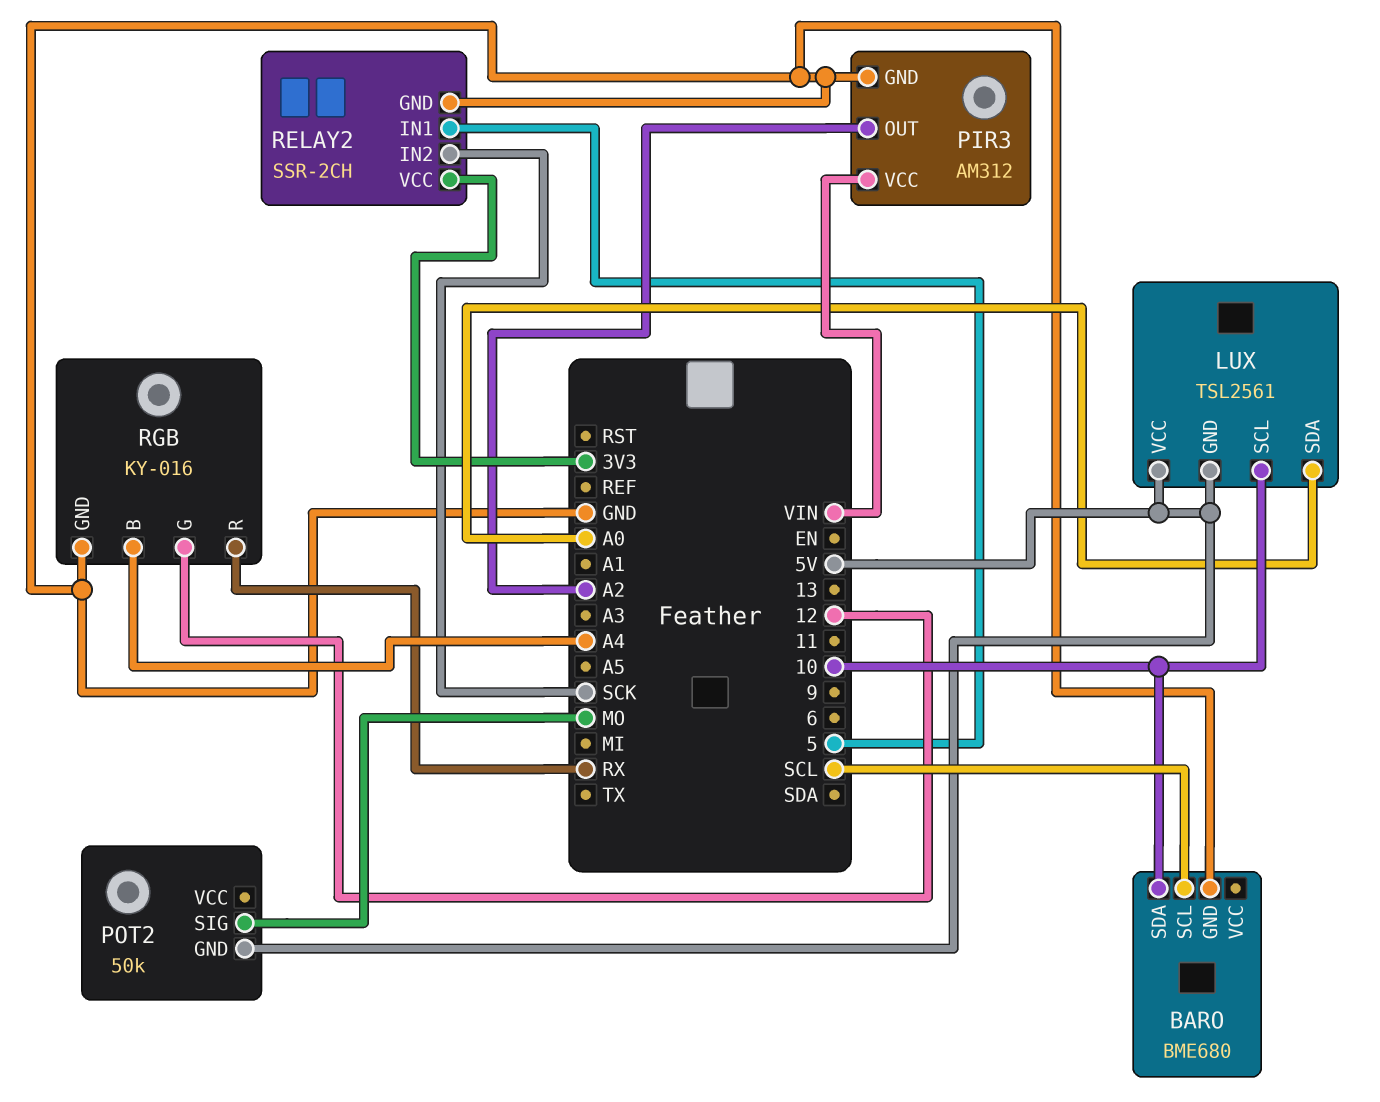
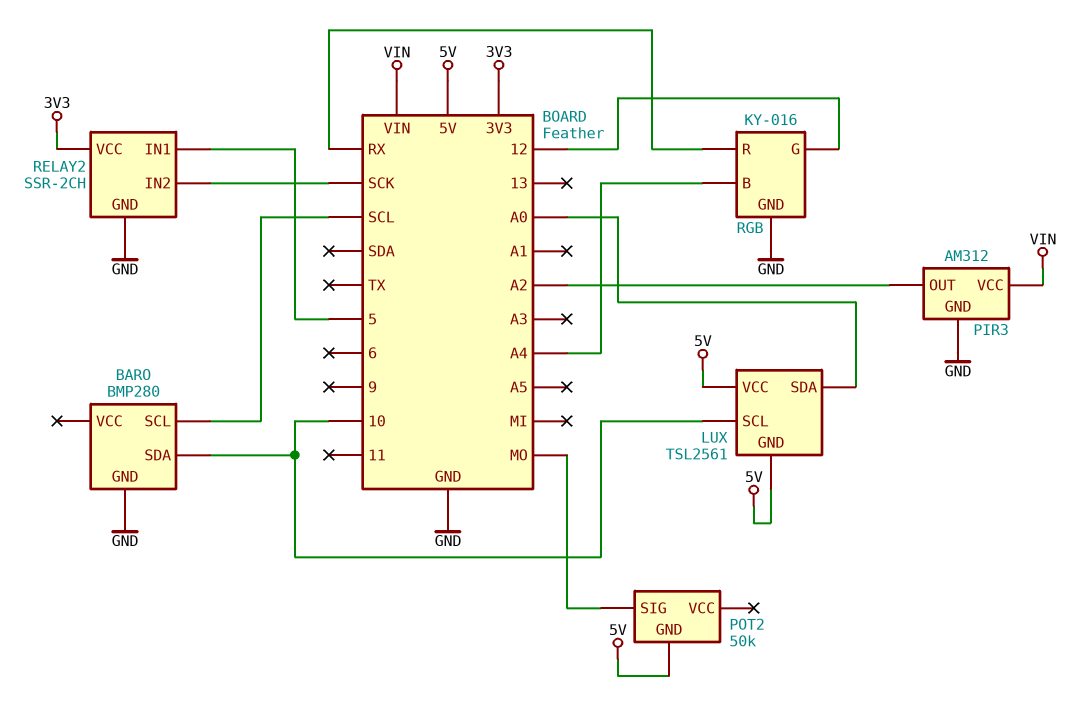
BARO: BME680 -> BMP280

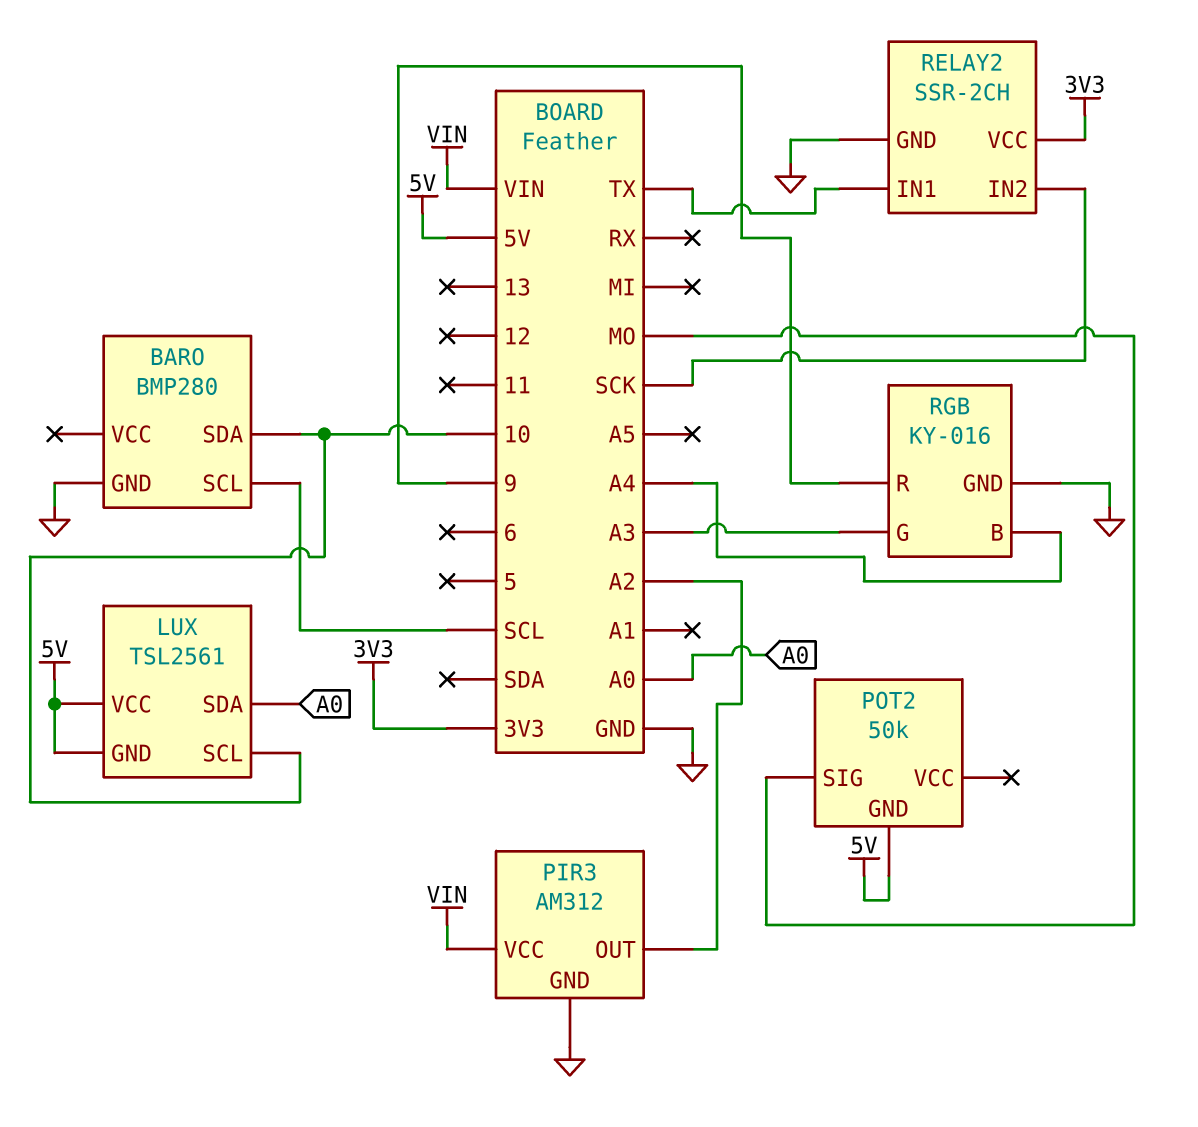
RELAY2 pin IN1: 5 -> TX
RGB pin G: 12 -> A3
RGB pin R: RX -> 9

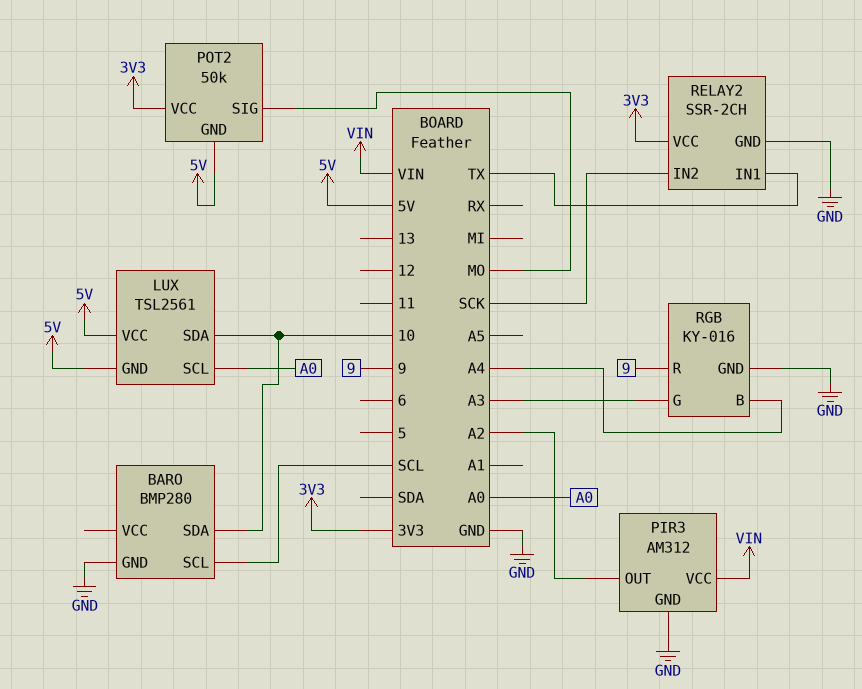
LUX pin SCL: 10 -> A0
LUX pin SDA: A0 -> 10
POT2 pin VCC: none -> 3V3

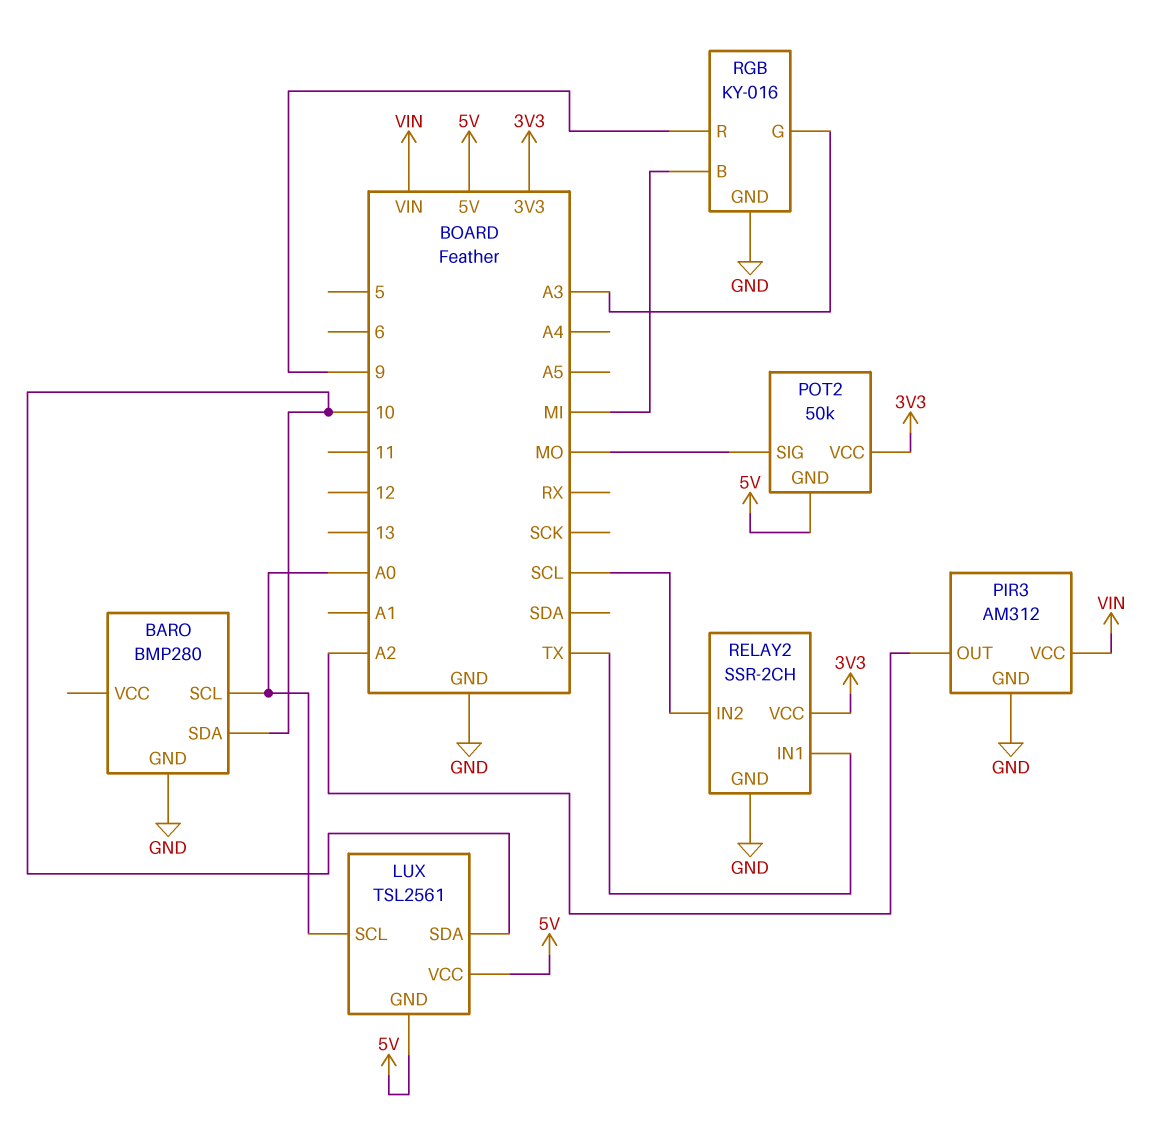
BARO pin SCL: SCL -> A0
RELAY2 pin IN2: SCK -> SCL
RGB pin B: A4 -> MI

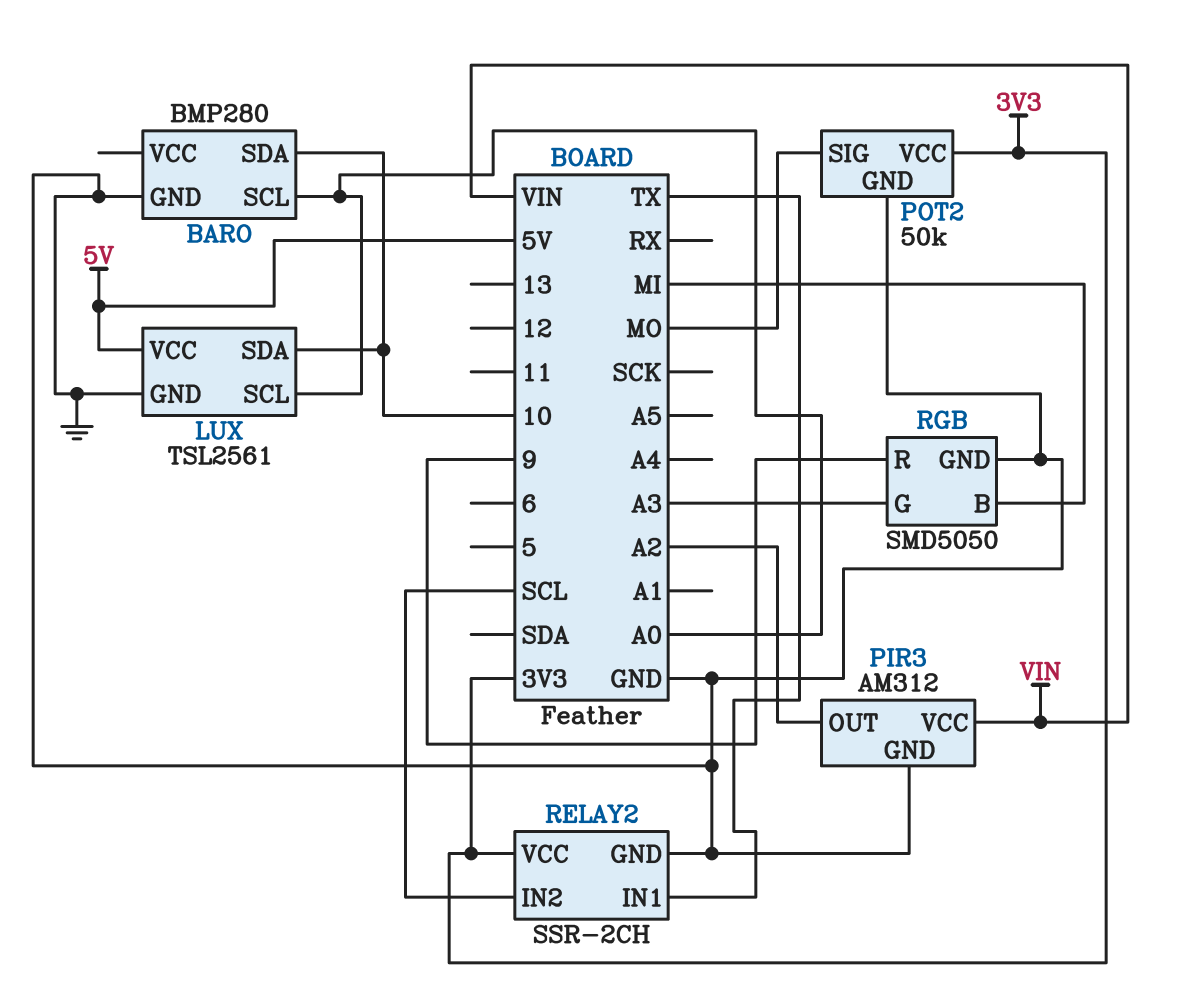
LUX pin GND: 5V -> GND
POT2 pin GND: 5V -> GND
RGB: KY-016 -> SMD5050

